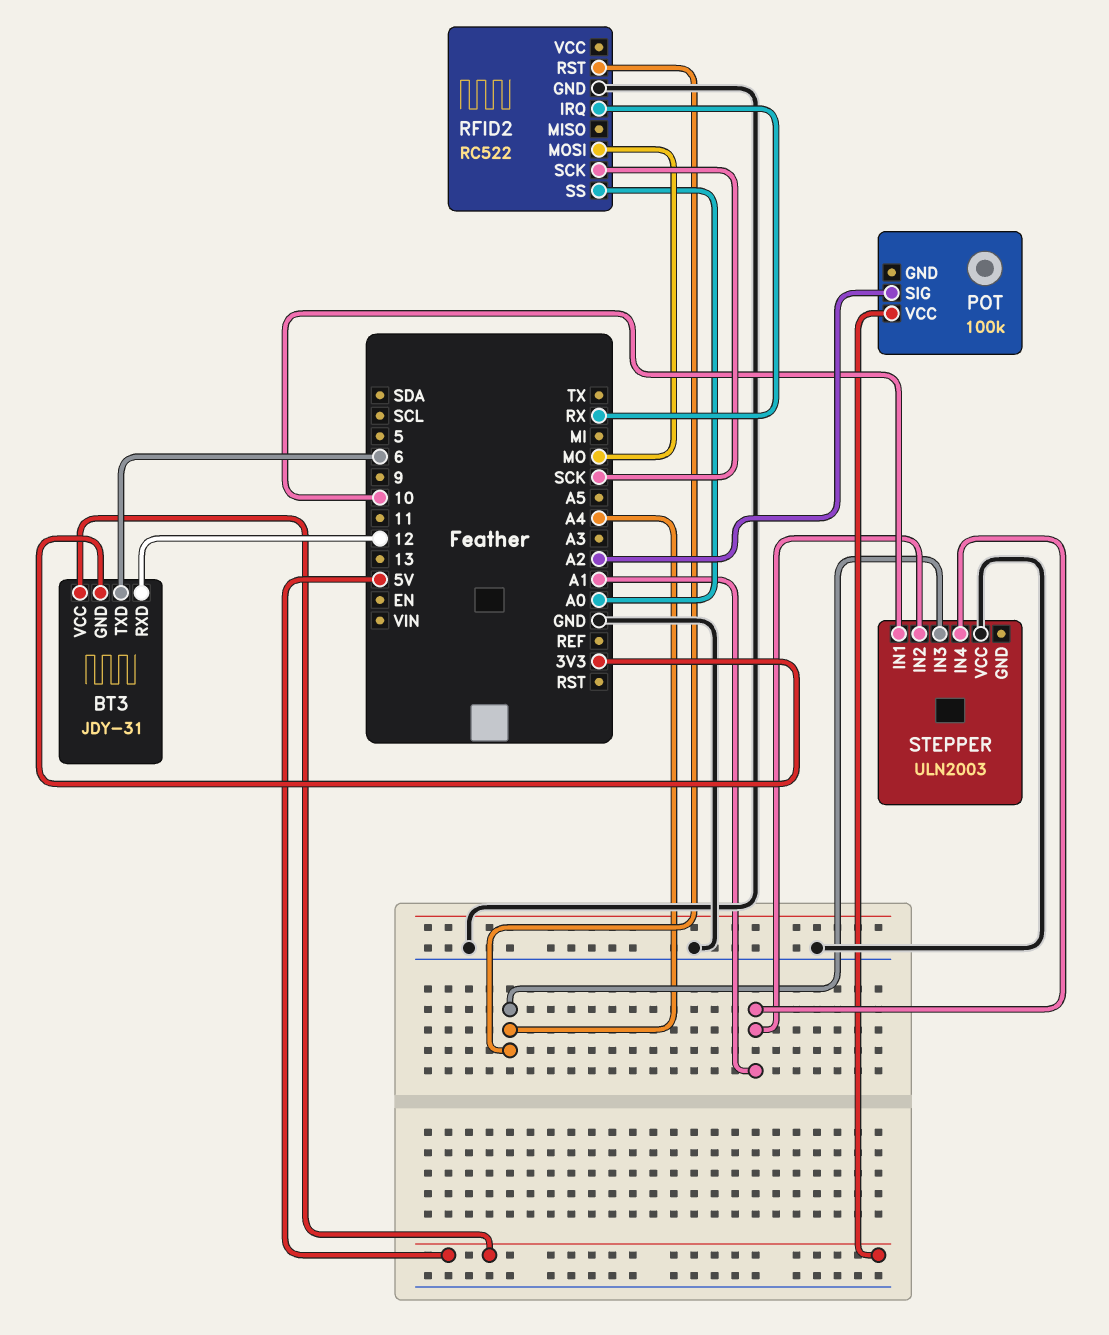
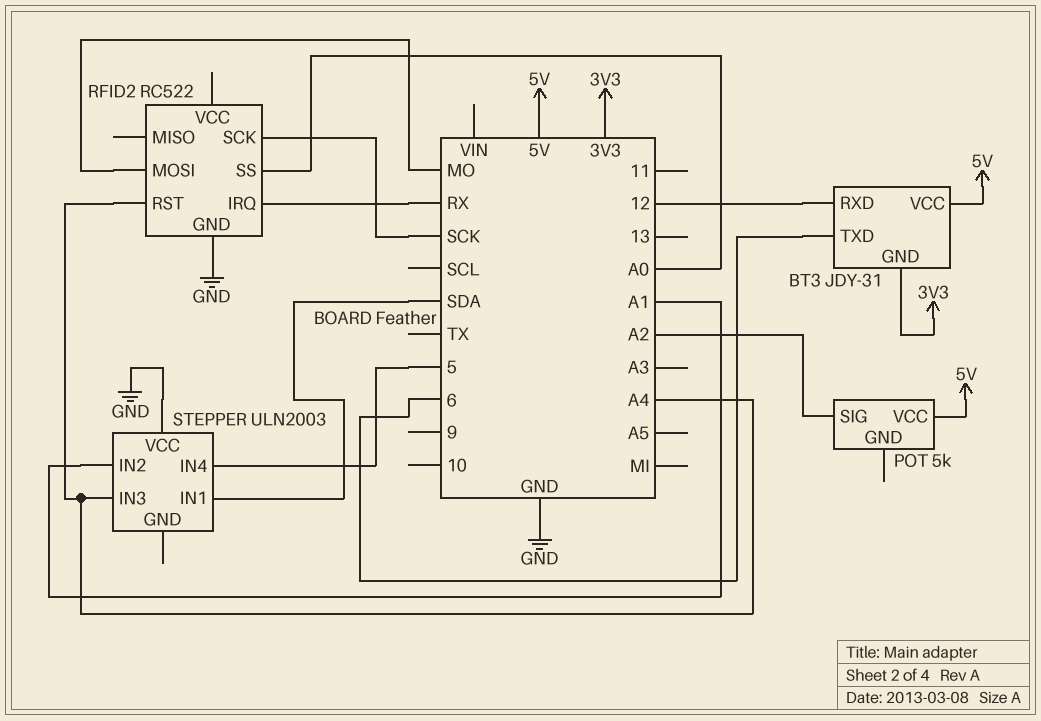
POT: 100k -> 5k
STEPPER pin IN1: 10 -> SDA
STEPPER pin IN4: A1 -> 5

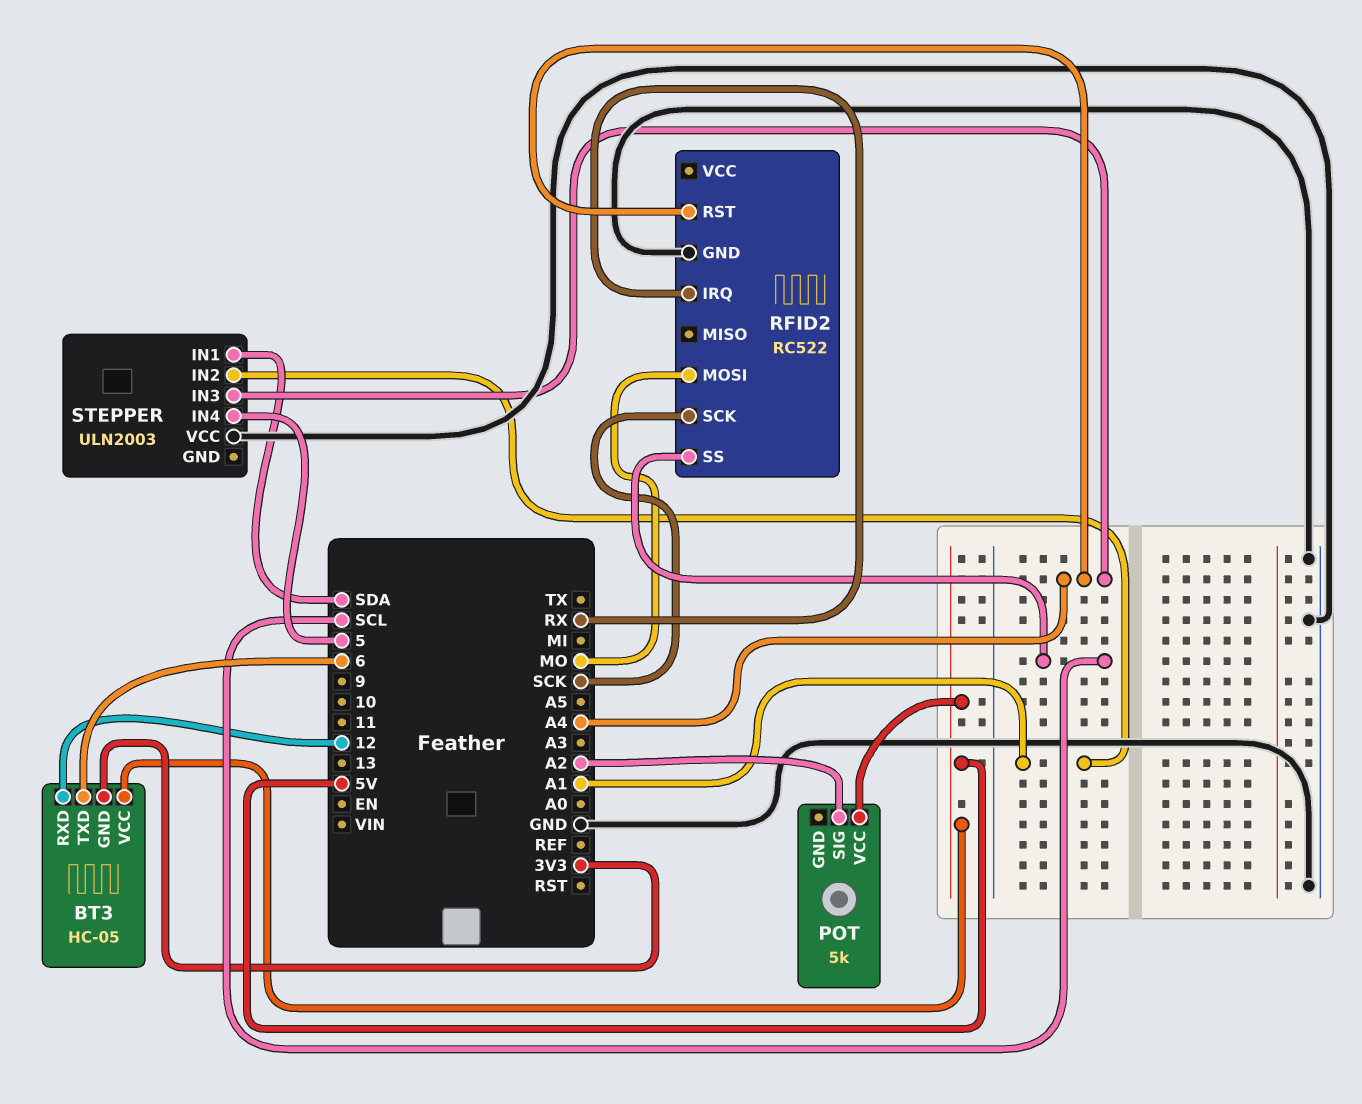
BT3: JDY-31 -> HC-05
RFID2 pin SS: A0 -> SCL

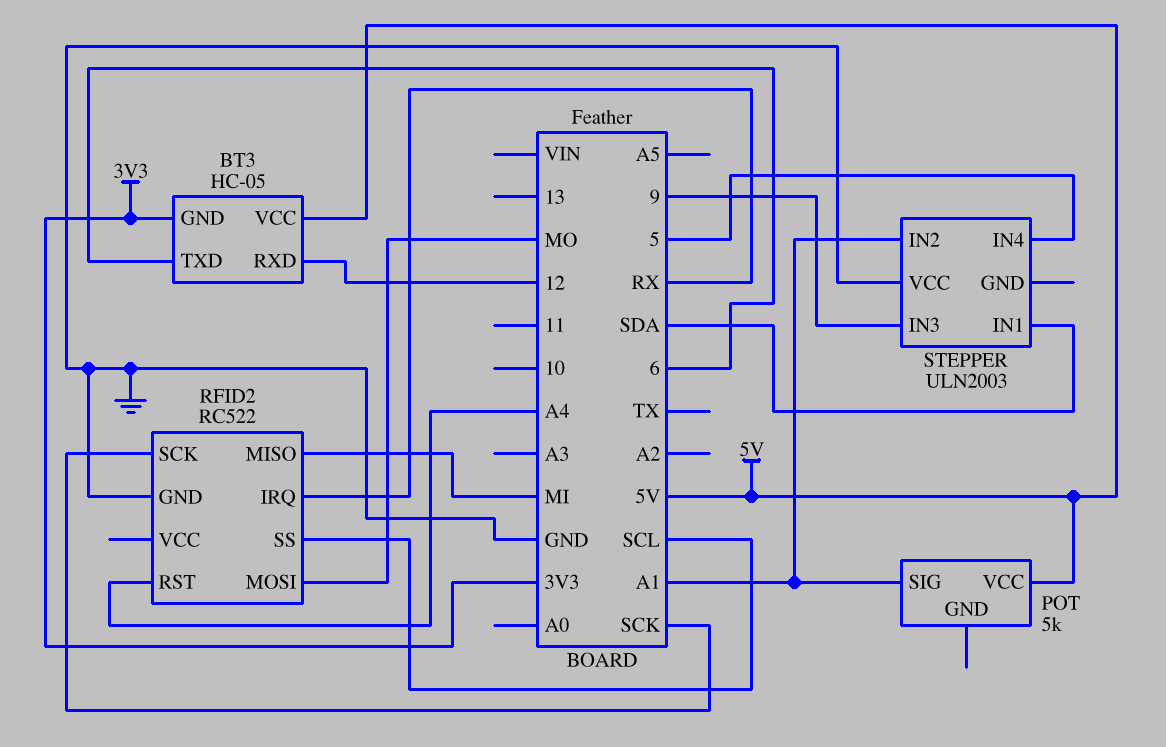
POT pin SIG: A2 -> A1
RFID2 pin MISO: none -> MI
STEPPER pin IN3: A4 -> 9

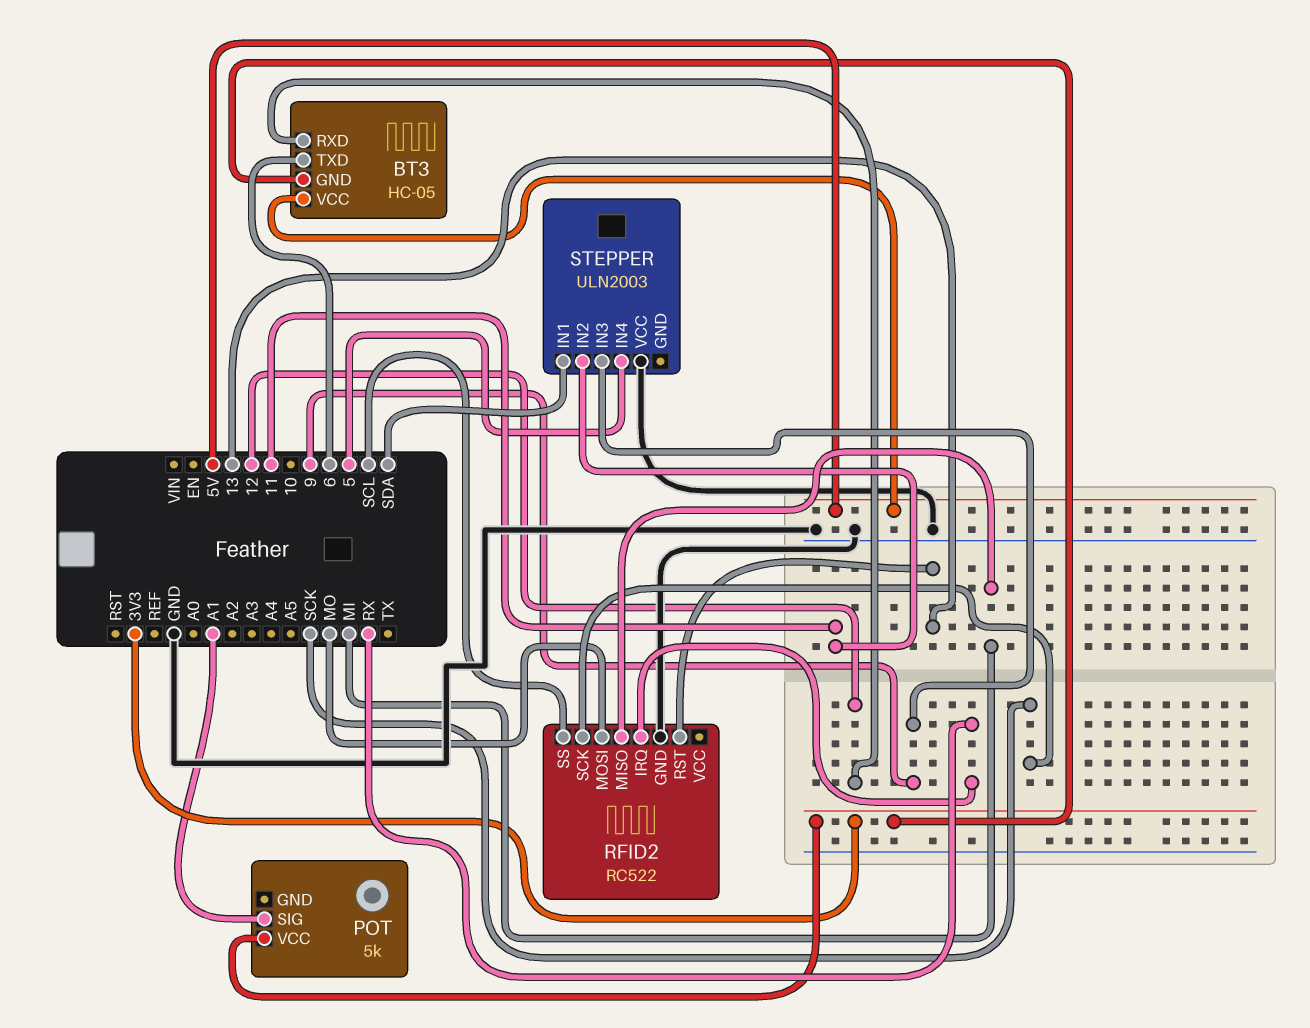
POT pin VCC: 5V -> 3V3
RFID2 pin RST: A4 -> 13
STEPPER pin IN2: A1 -> 11

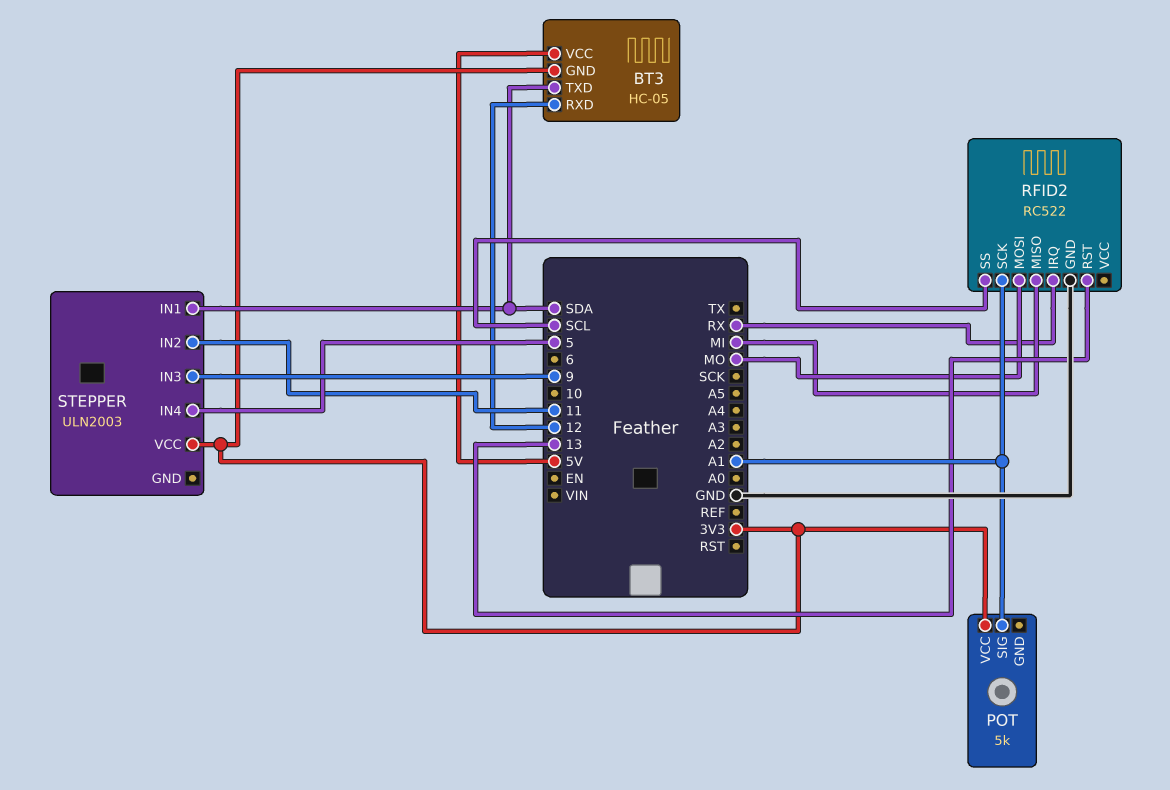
BT3 pin TXD: 6 -> SDA
RFID2 pin SCK: SCK -> A1
STEPPER pin VCC: GND -> 3V3

